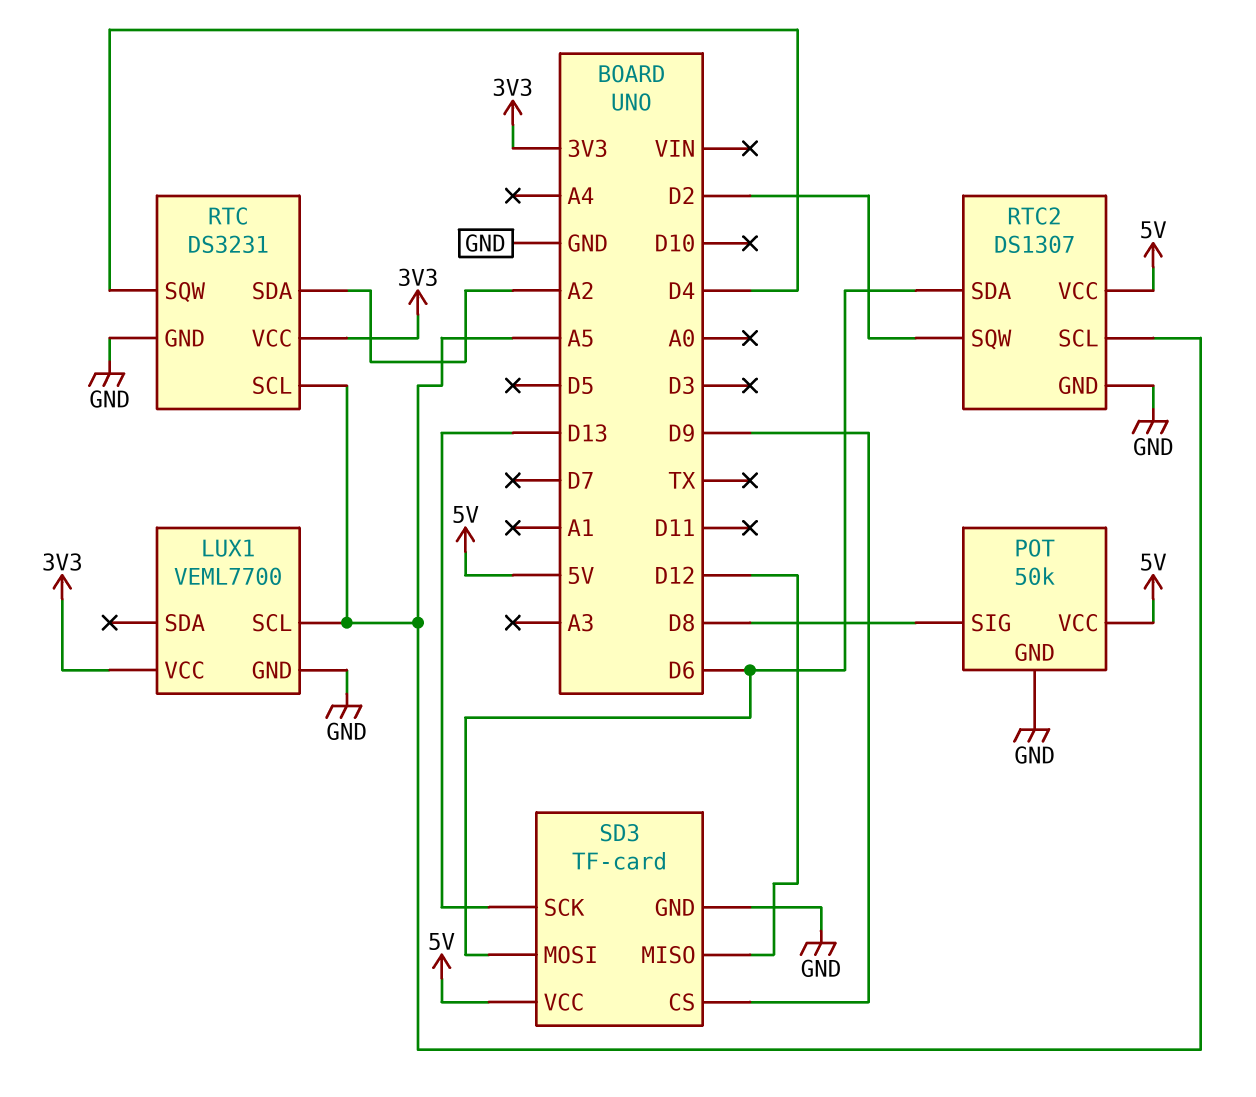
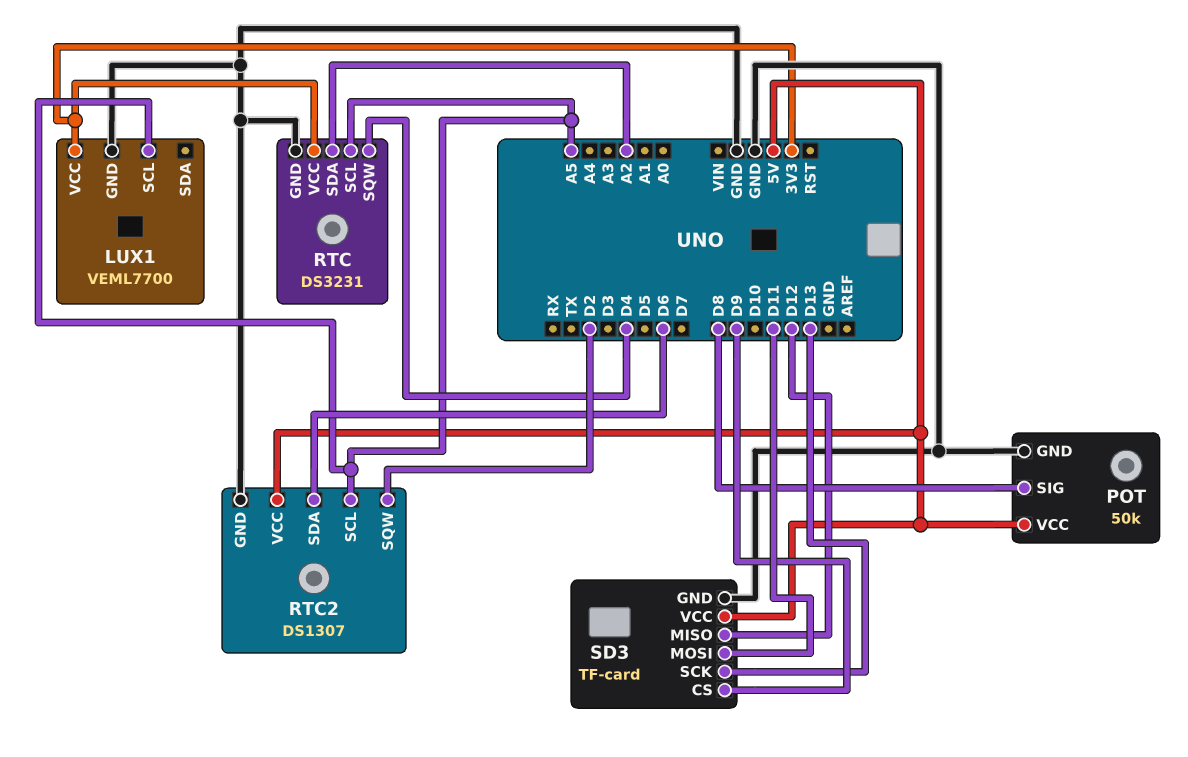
SD3 pin MOSI: D6 -> D11

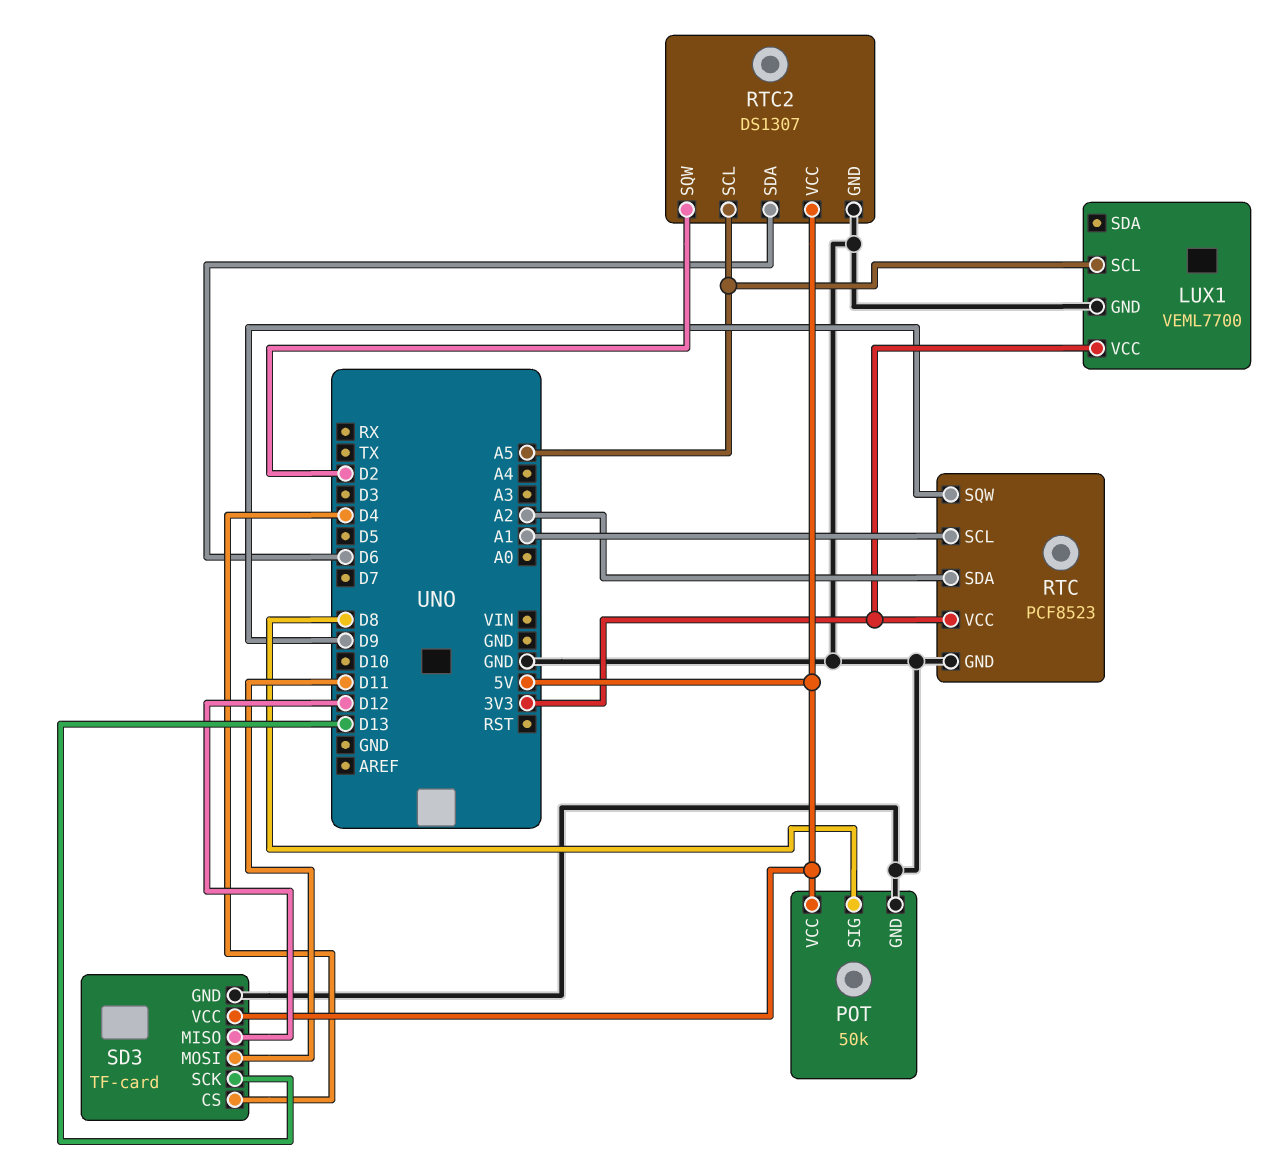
RTC: DS3231 -> PCF8523
RTC pin SCL: A5 -> A1
RTC pin SQW: D4 -> D9
SD3 pin CS: D9 -> D4

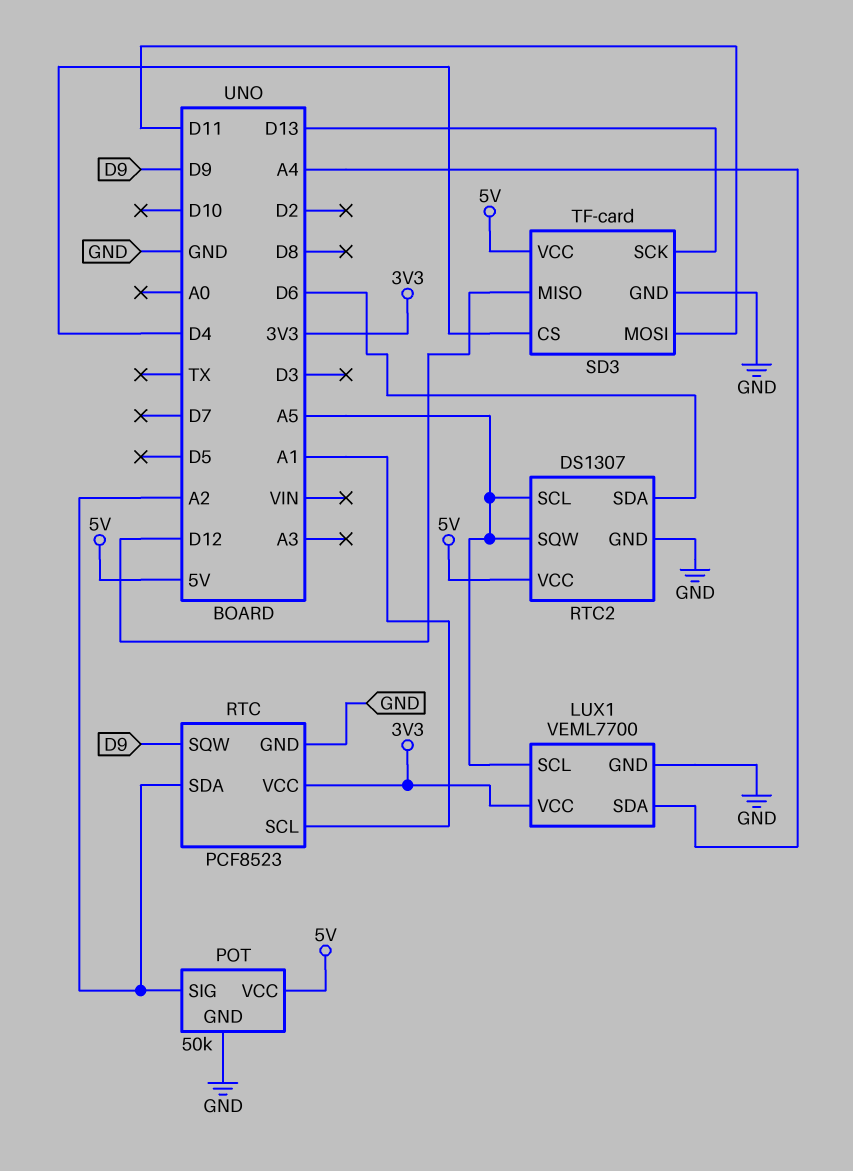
LUX1 pin SDA: none -> A4
POT pin SIG: D8 -> A2
RTC2 pin SQW: D2 -> A5

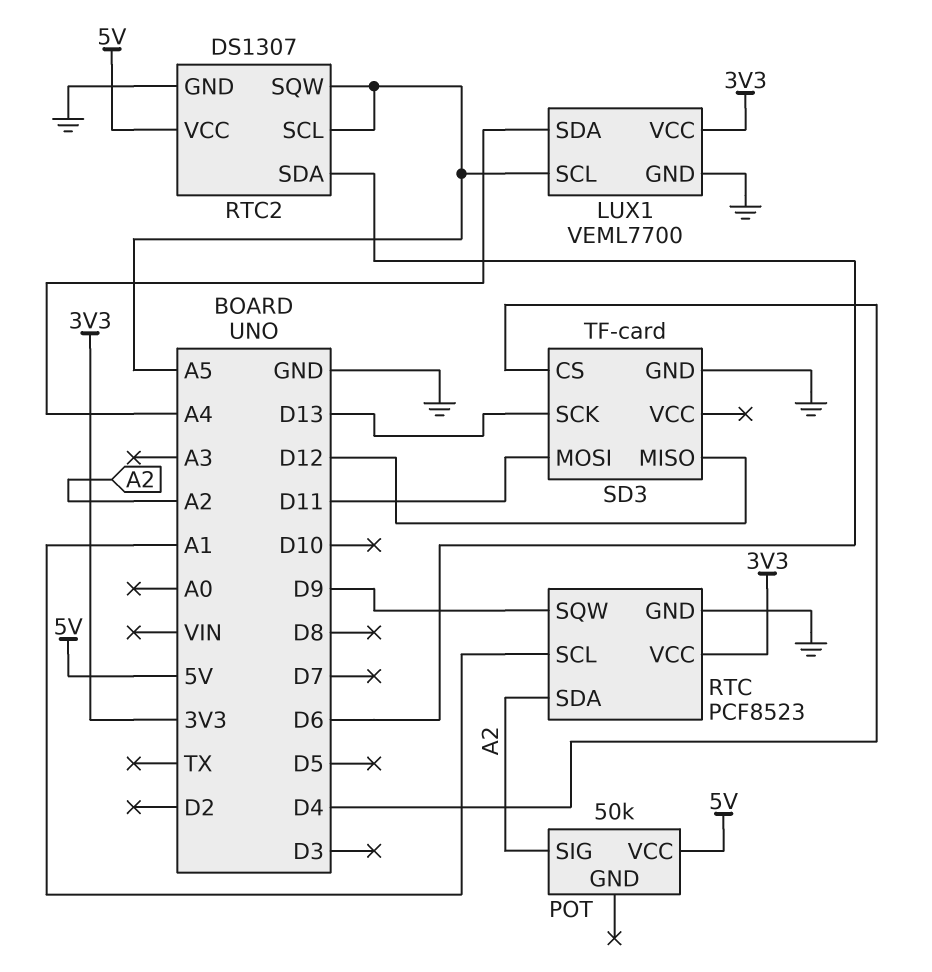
POT pin GND: GND -> none
SD3 pin VCC: 5V -> none

